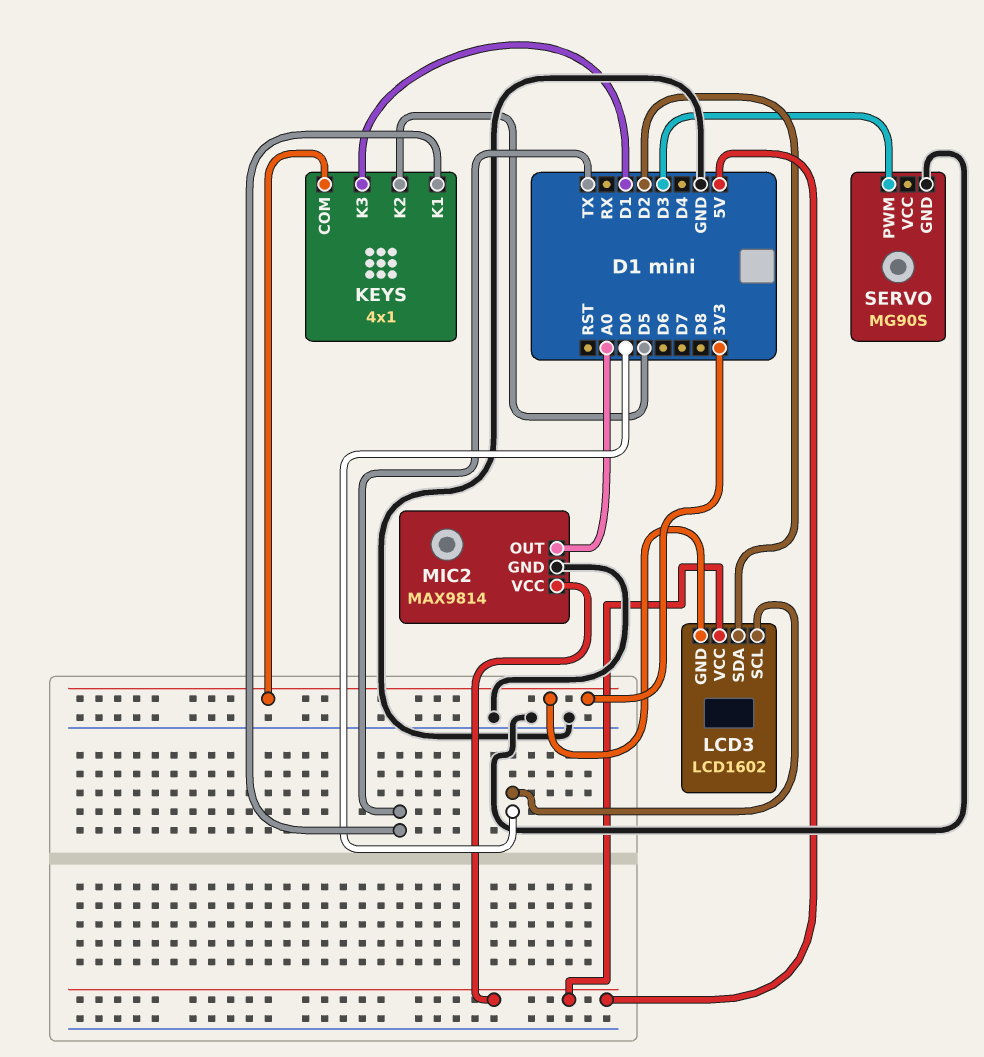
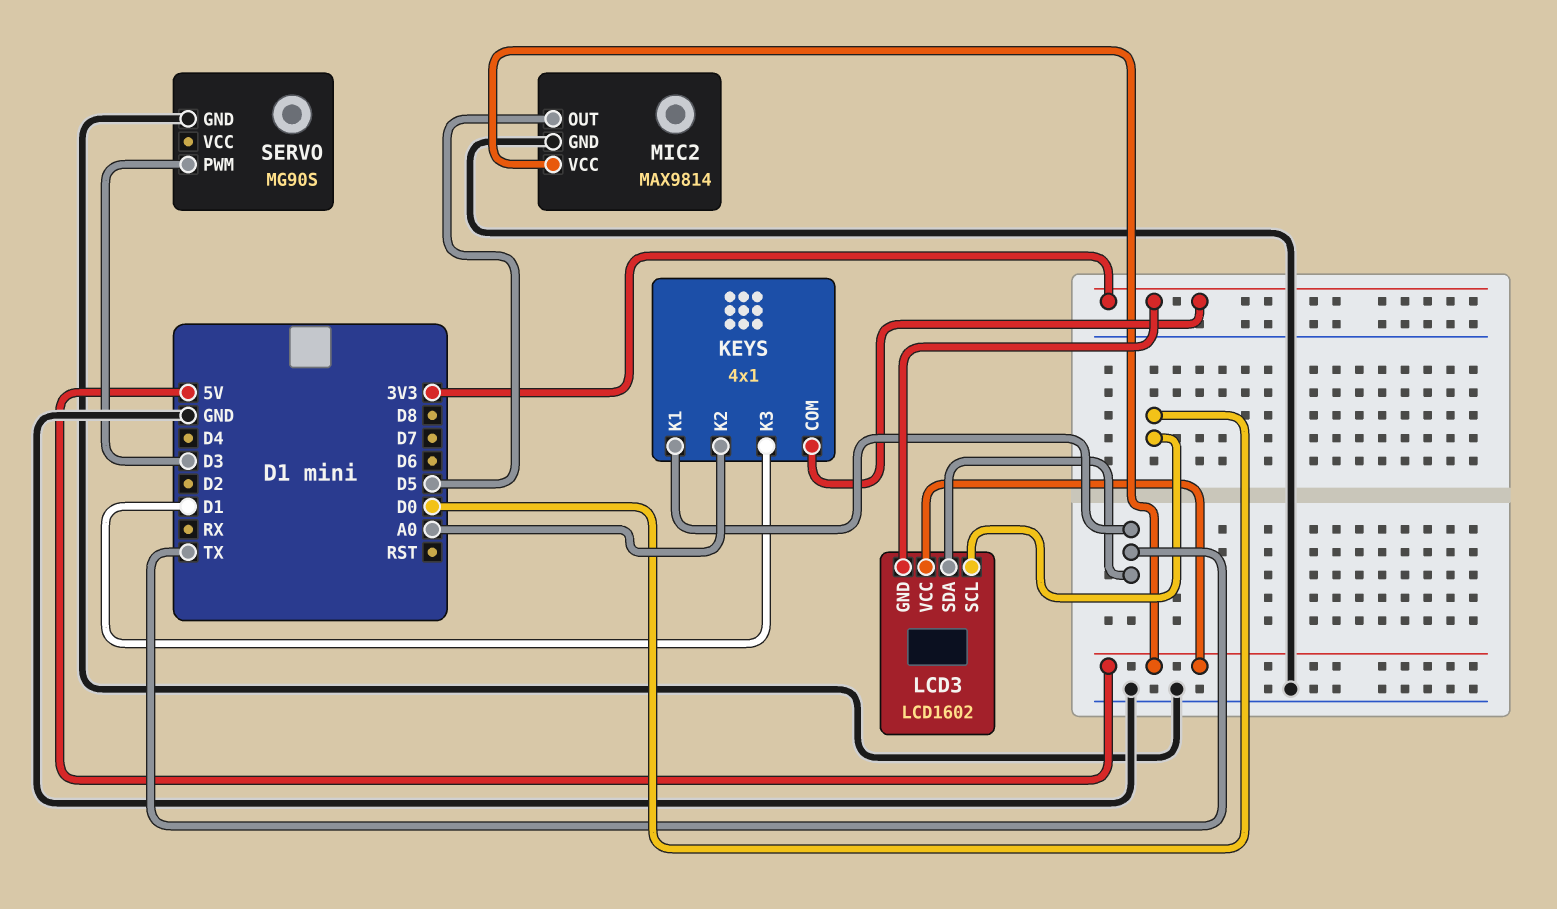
KEYS pin K2: D5 -> A0
LCD3 pin SDA: D2 -> TX
MIC2 pin OUT: A0 -> D5

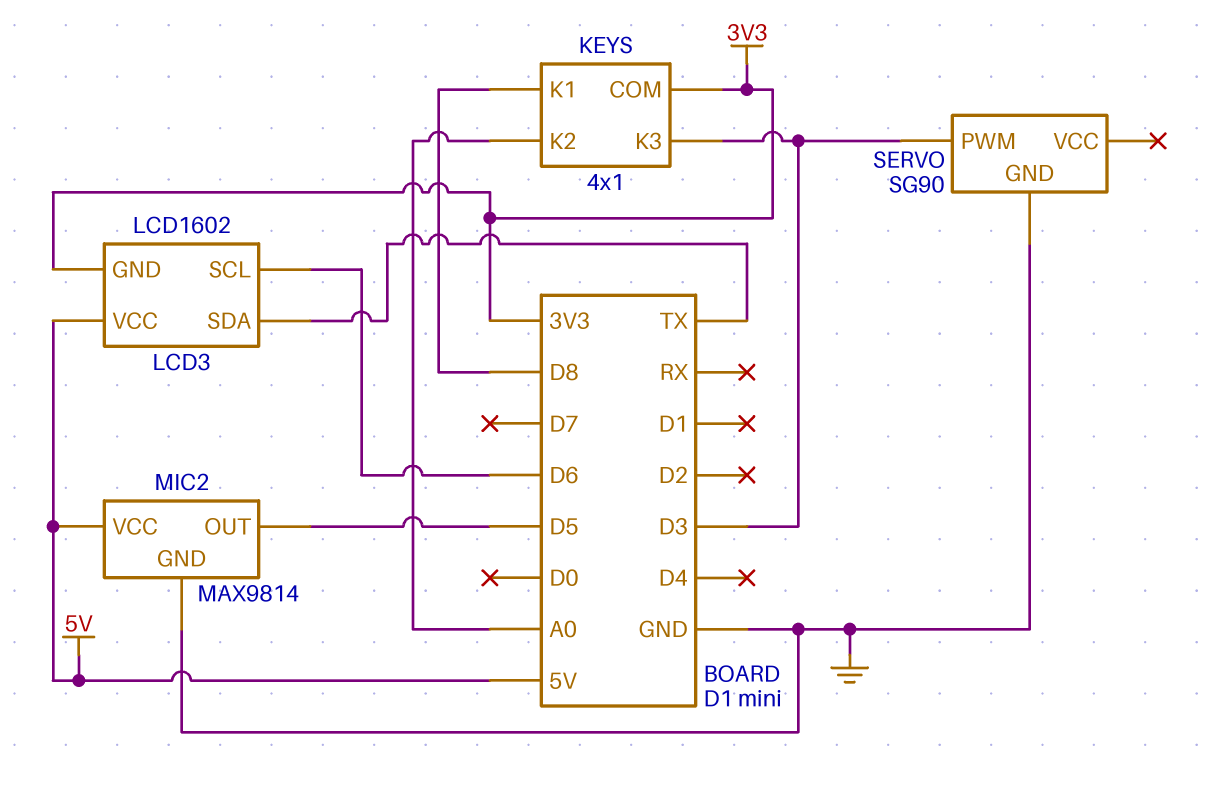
KEYS pin K1: TX -> D8
KEYS pin K3: D1 -> D3
LCD3 pin SCL: D0 -> D6
SERVO: MG90S -> SG90

